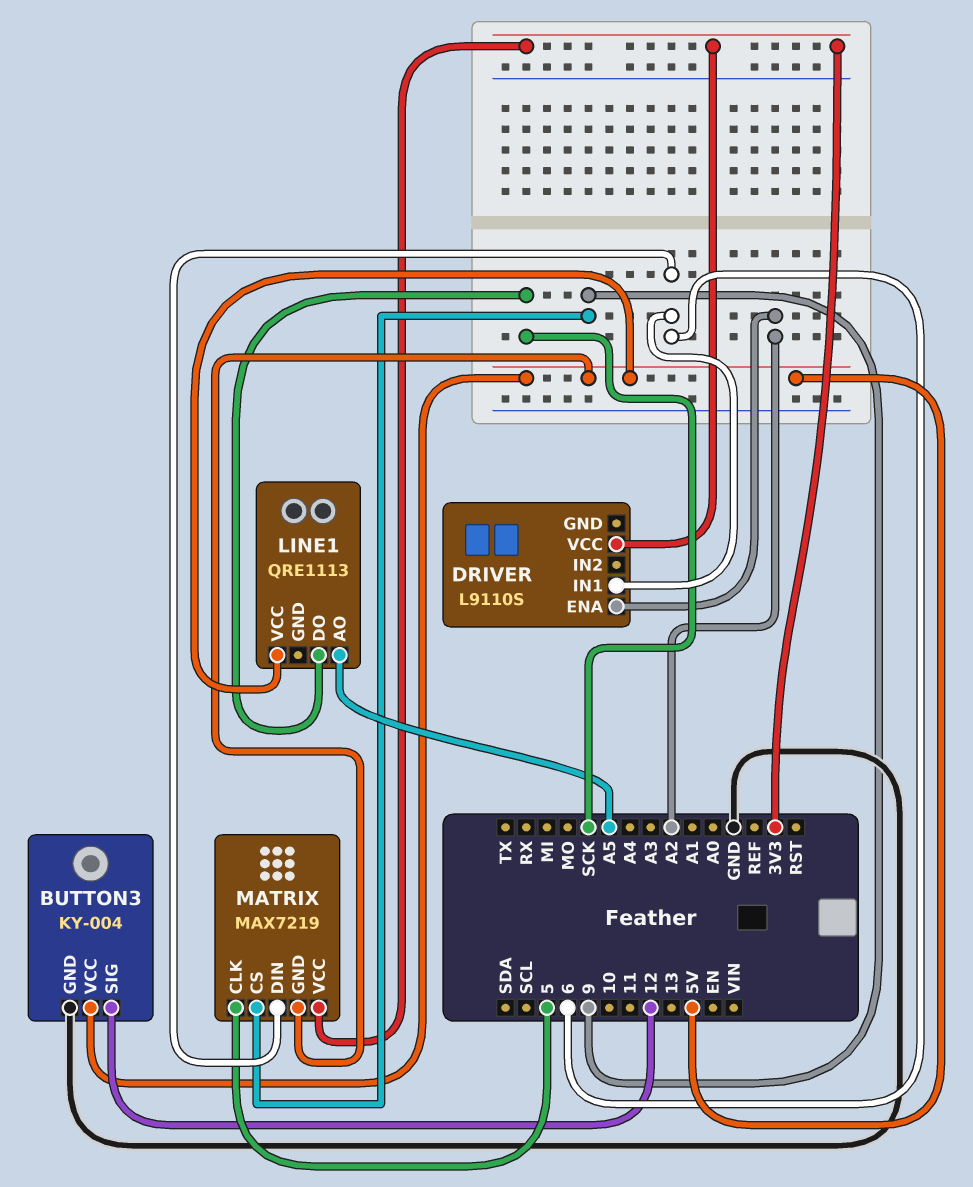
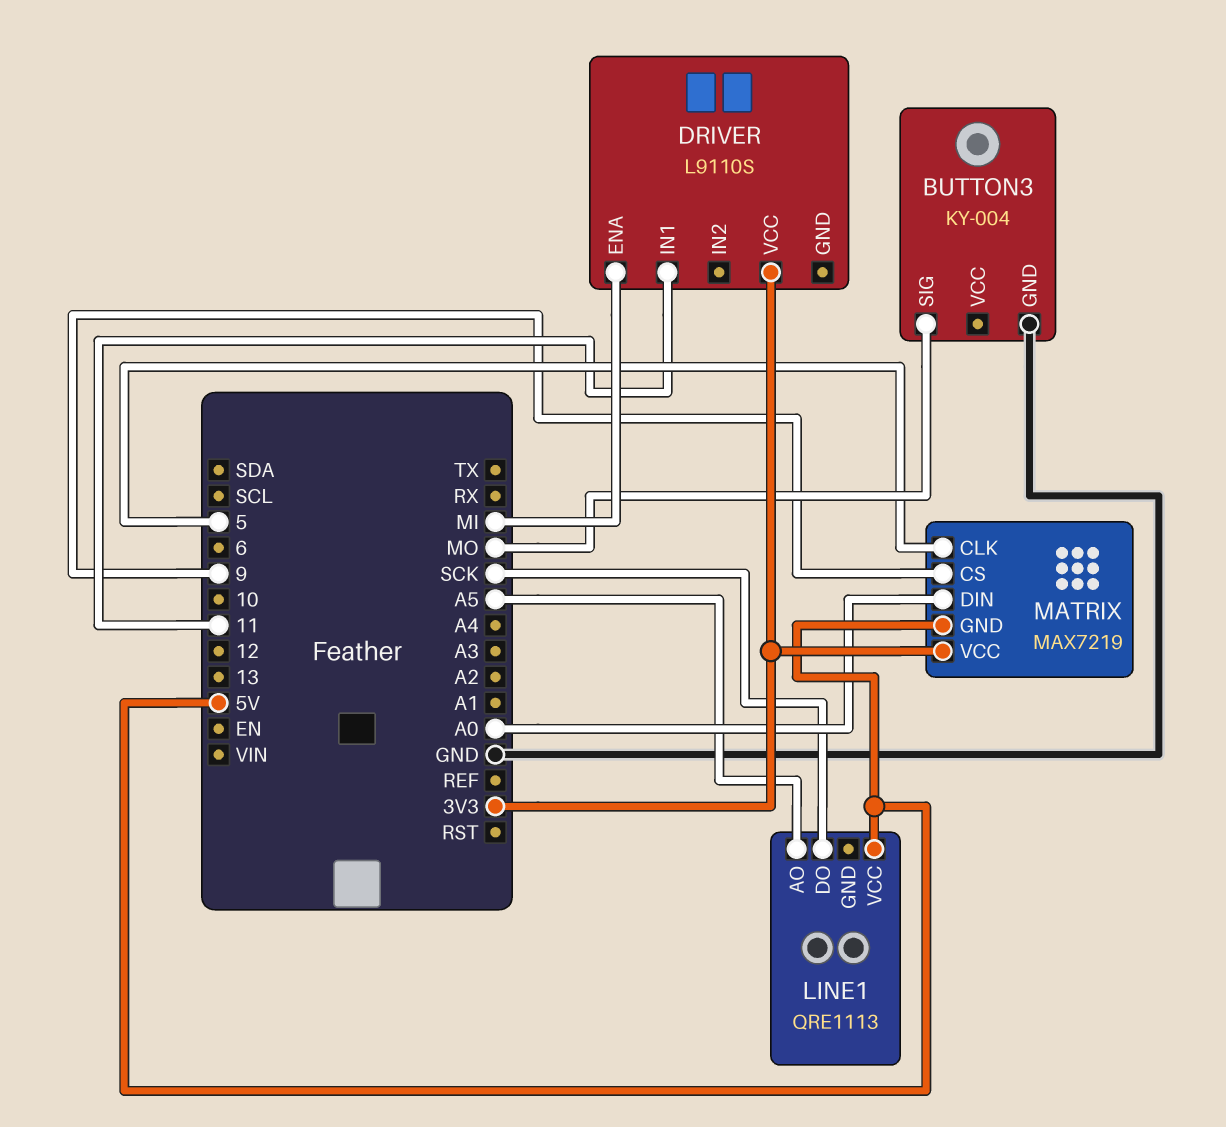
BUTTON3 pin SIG: 12 -> MO
BUTTON3 pin VCC: 5V -> none
DRIVER pin ENA: A2 -> MI
DRIVER pin IN1: 6 -> 11
MATRIX pin DIN: 6 -> A0

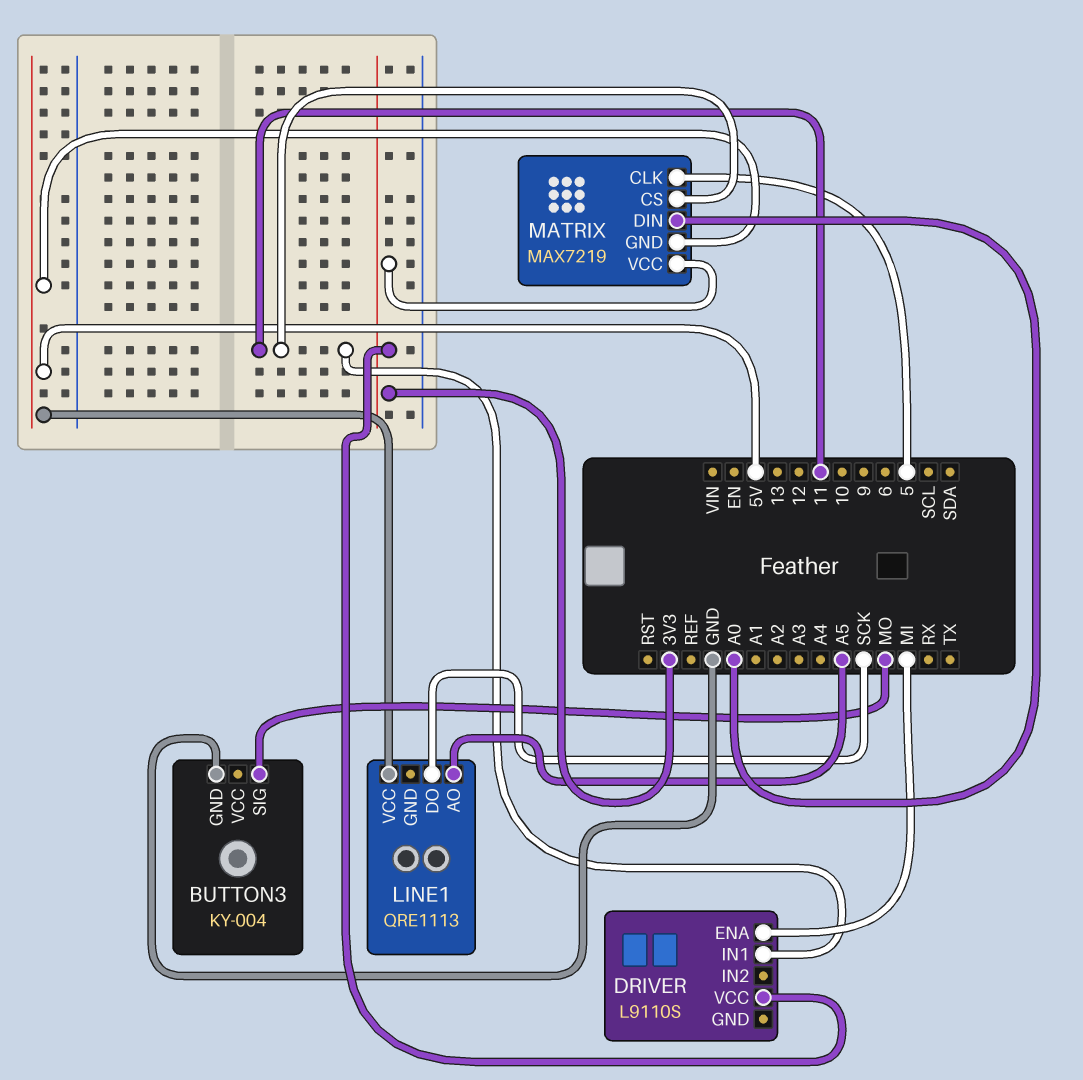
MATRIX pin CS: 9 -> 11

